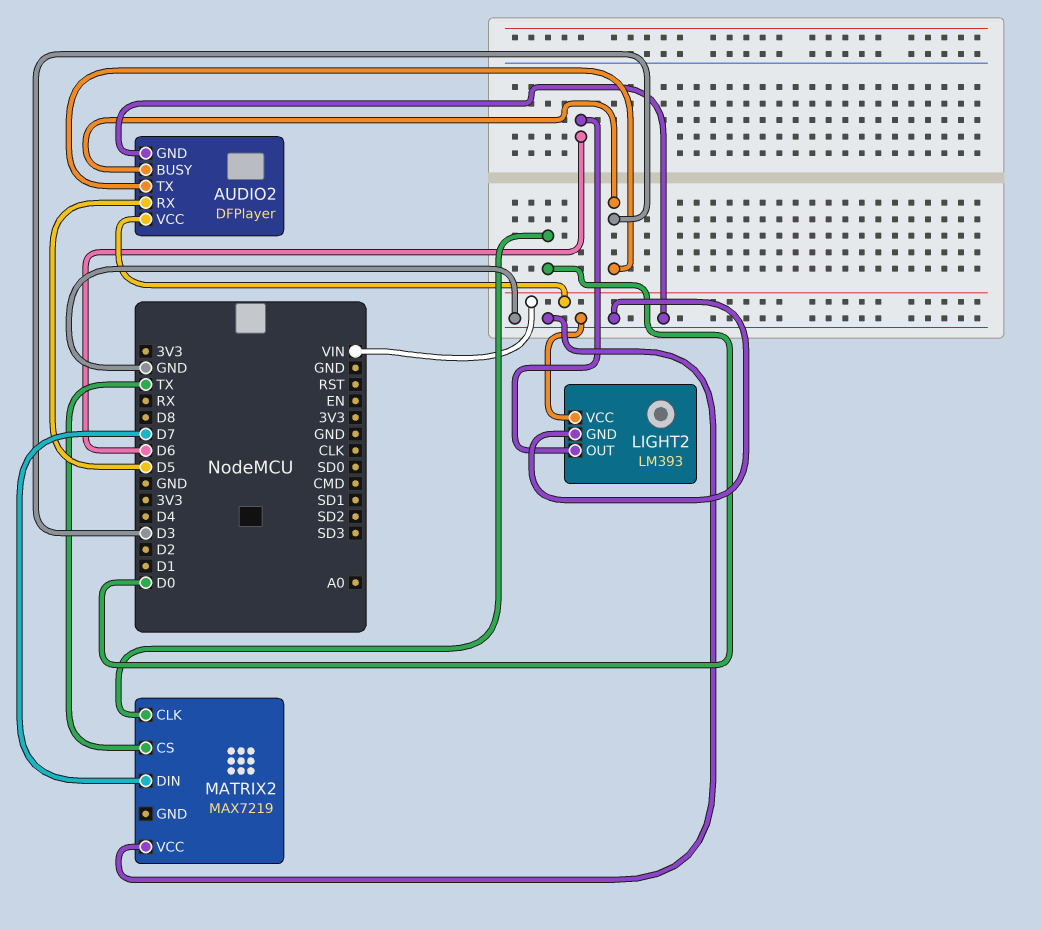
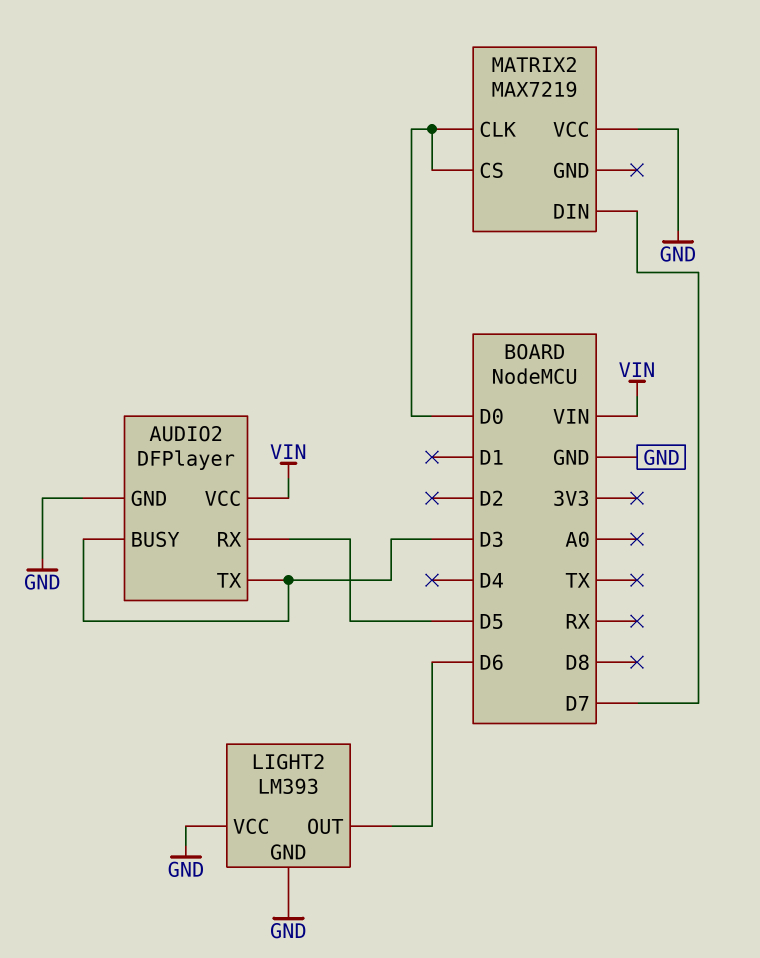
MATRIX2 pin CS: TX -> D0

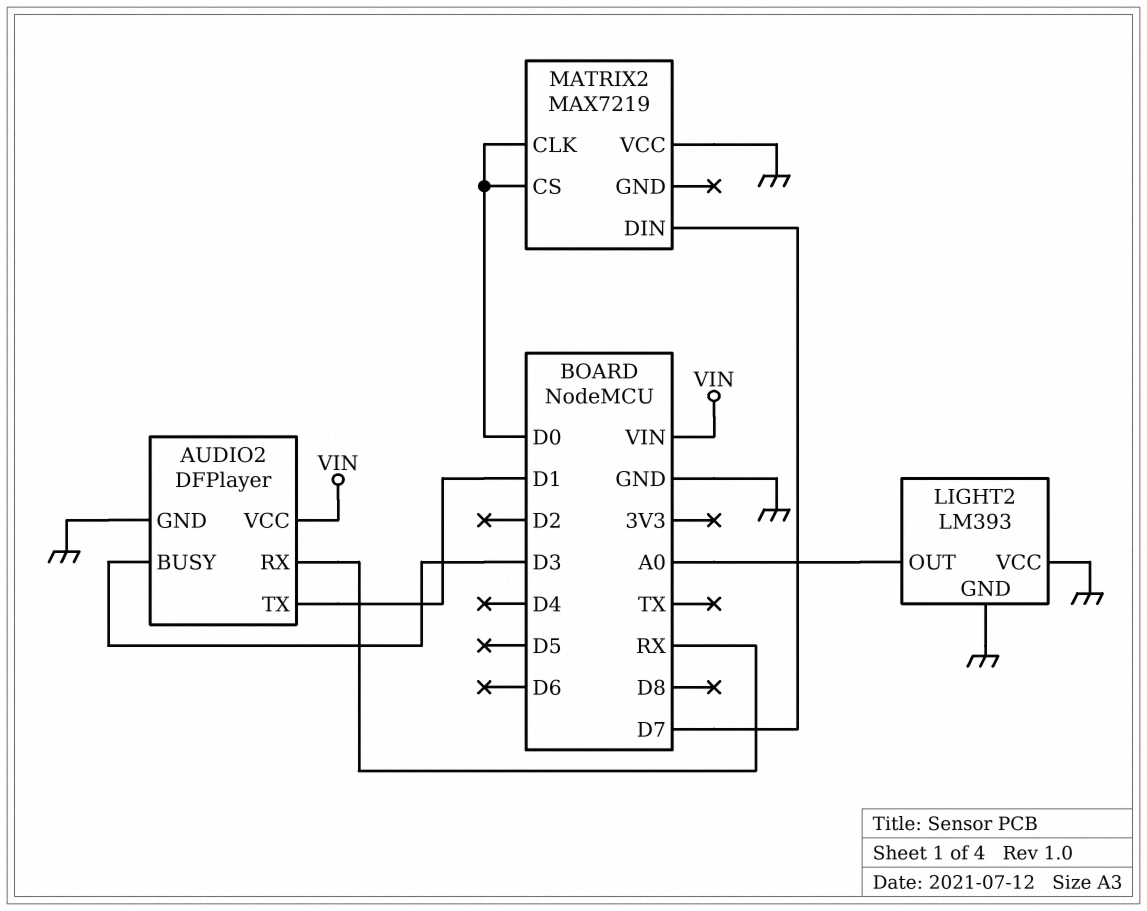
AUDIO2 pin RX: D5 -> RX
AUDIO2 pin TX: D3 -> D1
LIGHT2 pin OUT: D6 -> A0

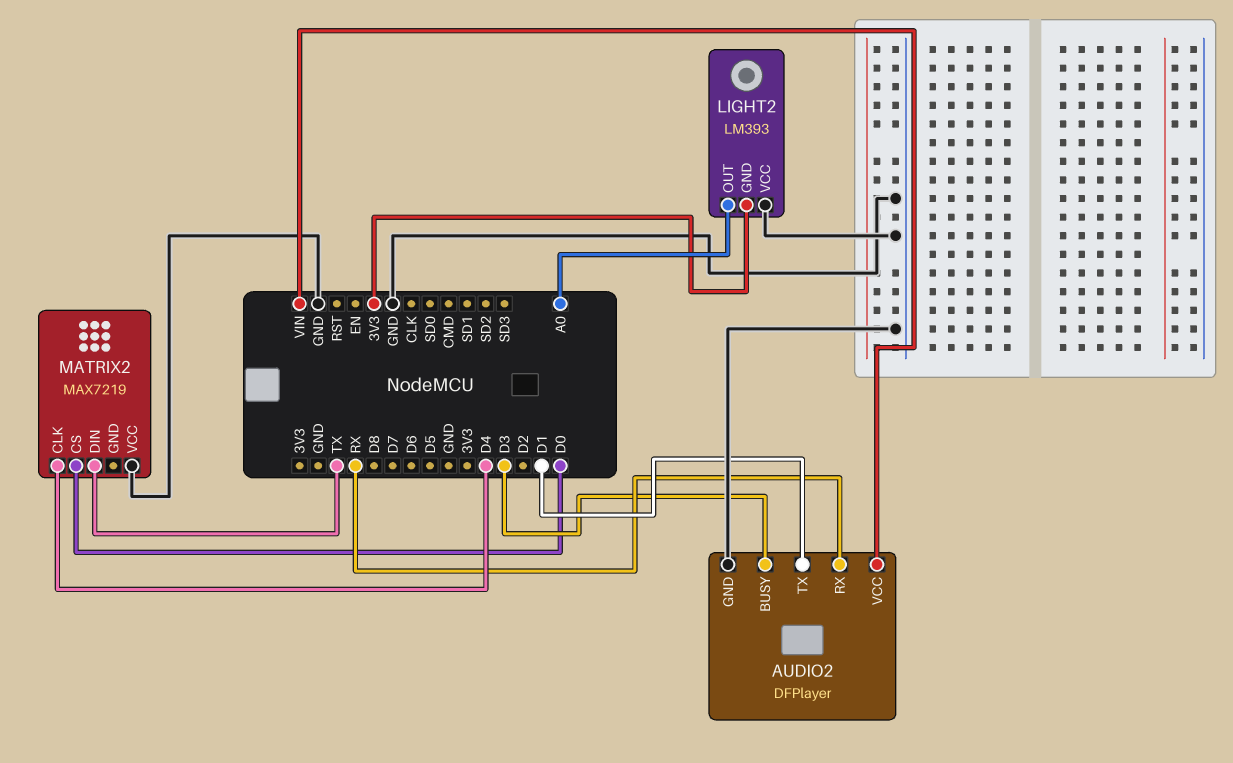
LIGHT2 pin GND: GND -> 3V3
MATRIX2 pin CLK: D0 -> D4
MATRIX2 pin DIN: D7 -> TX

